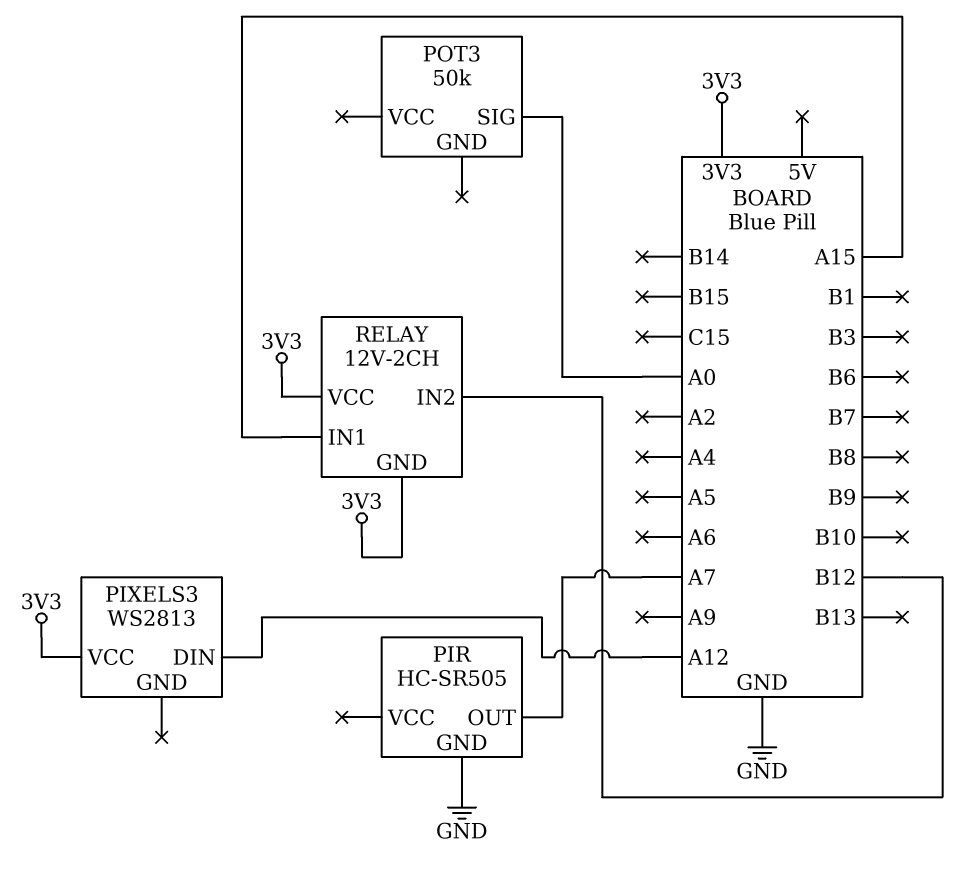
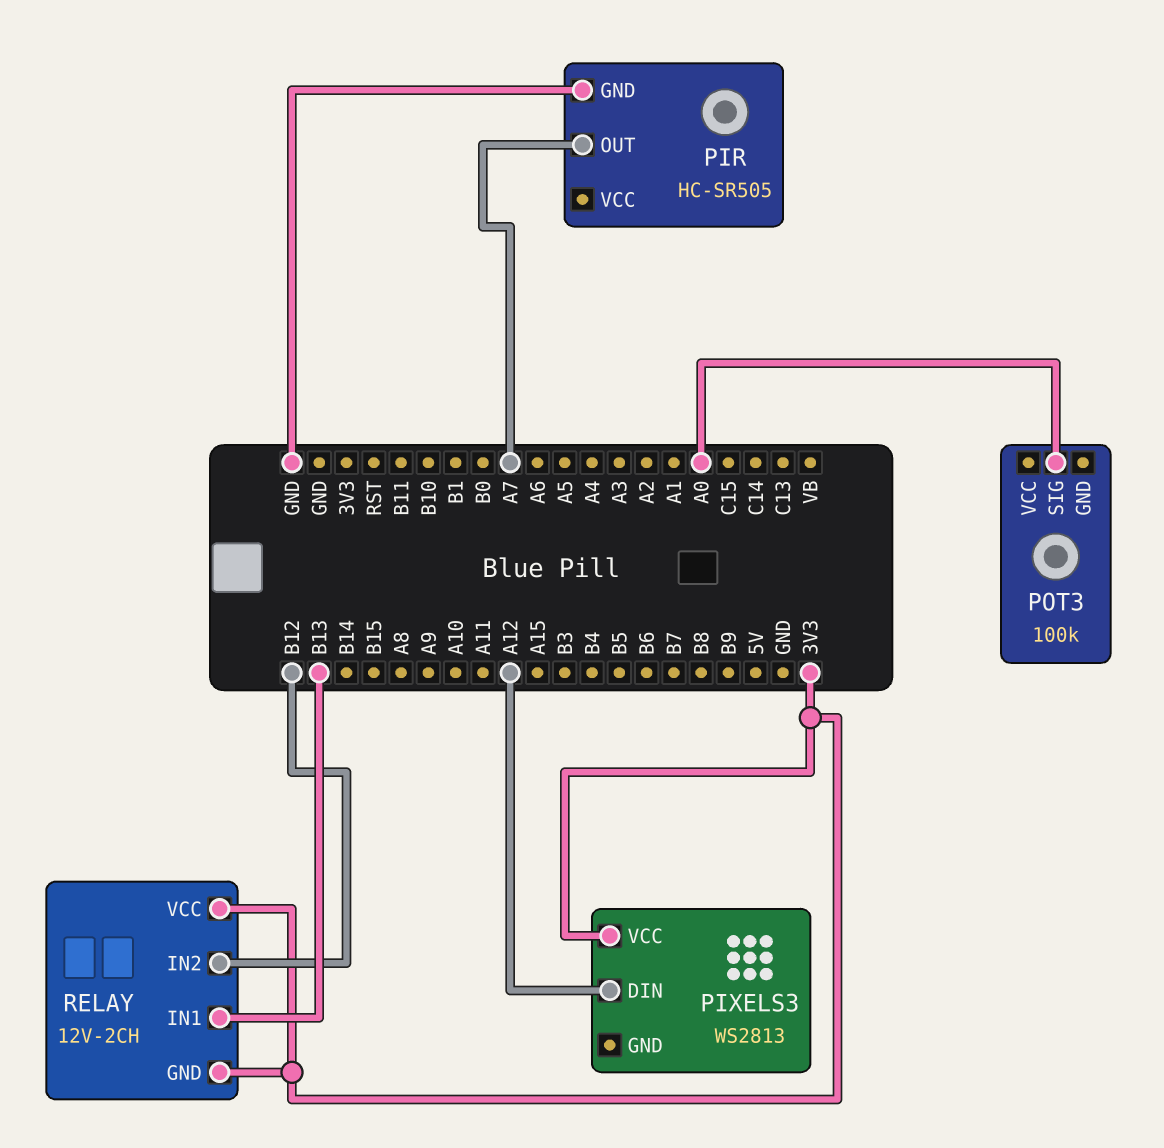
POT3: 50k -> 100k
RELAY pin IN1: A15 -> B13

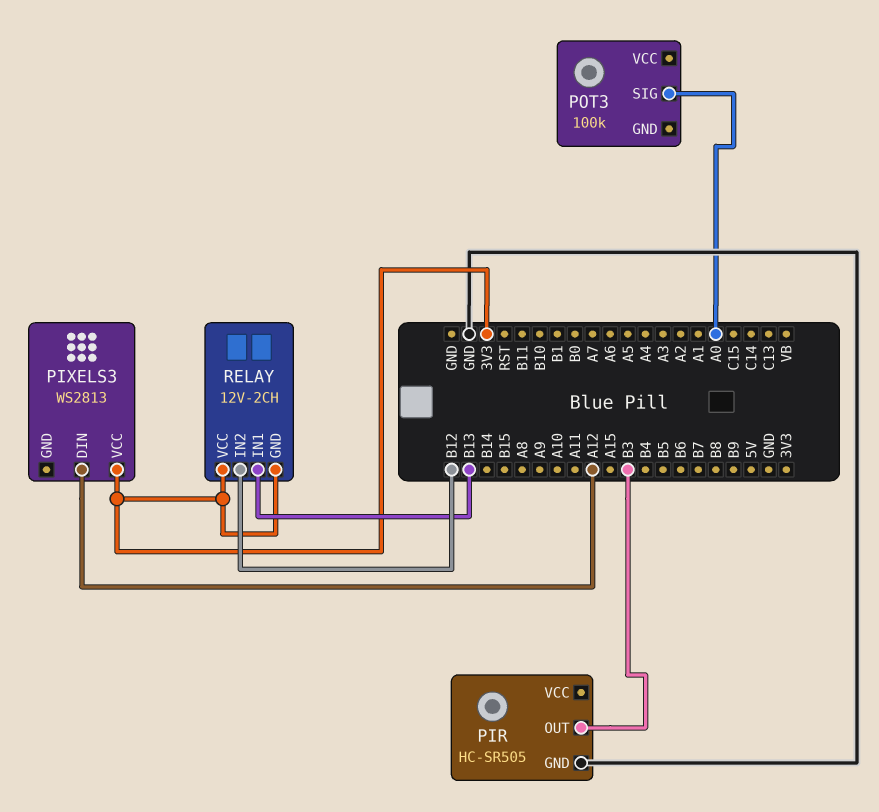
PIR pin OUT: A7 -> B3

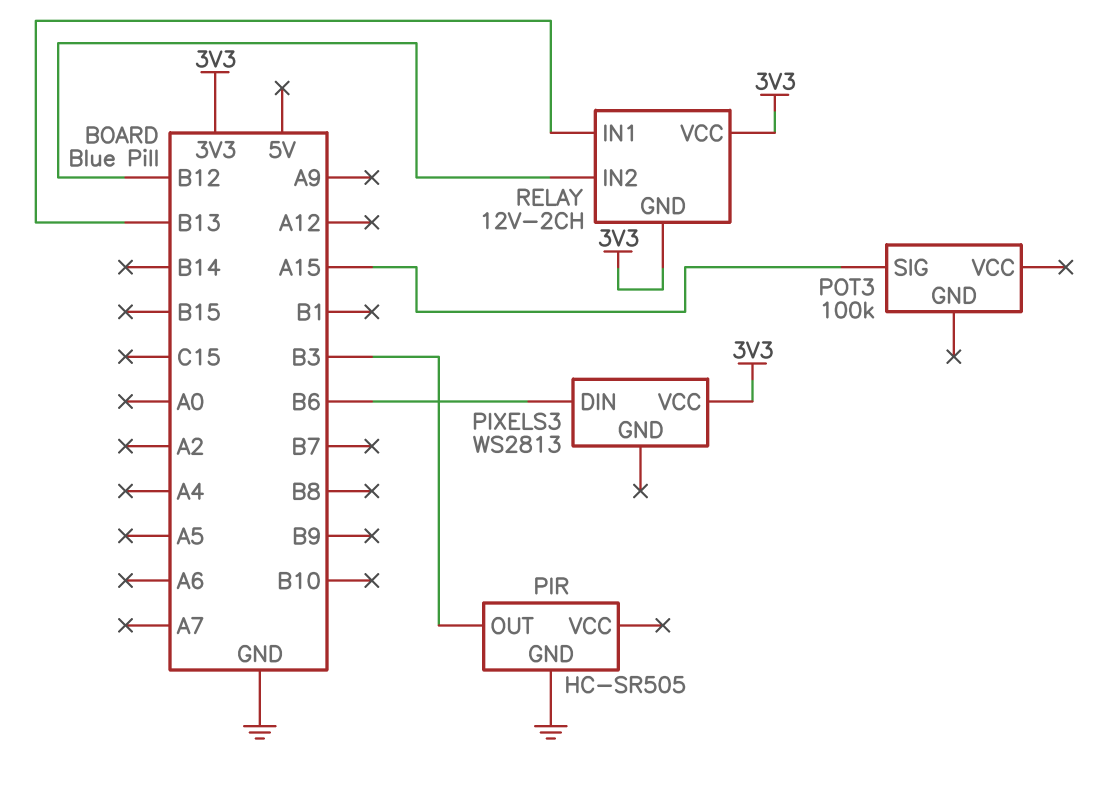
PIXELS3 pin DIN: A12 -> B6
POT3 pin SIG: A0 -> A15

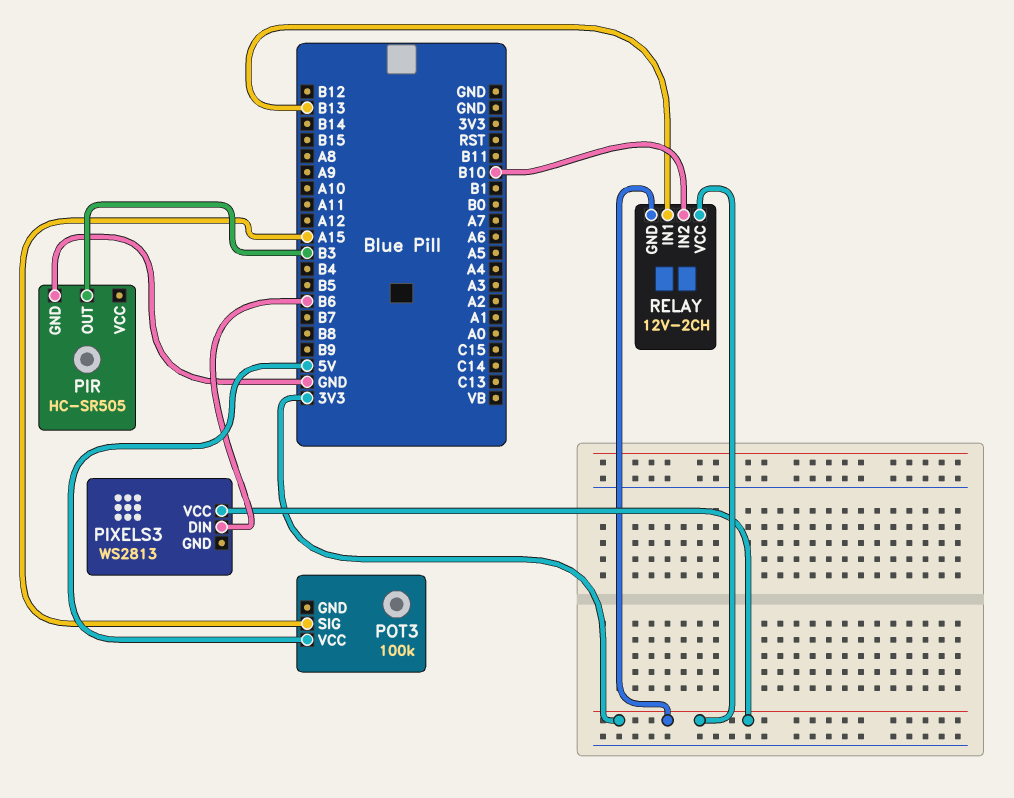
POT3 pin VCC: none -> 5V
RELAY pin IN2: B12 -> B10

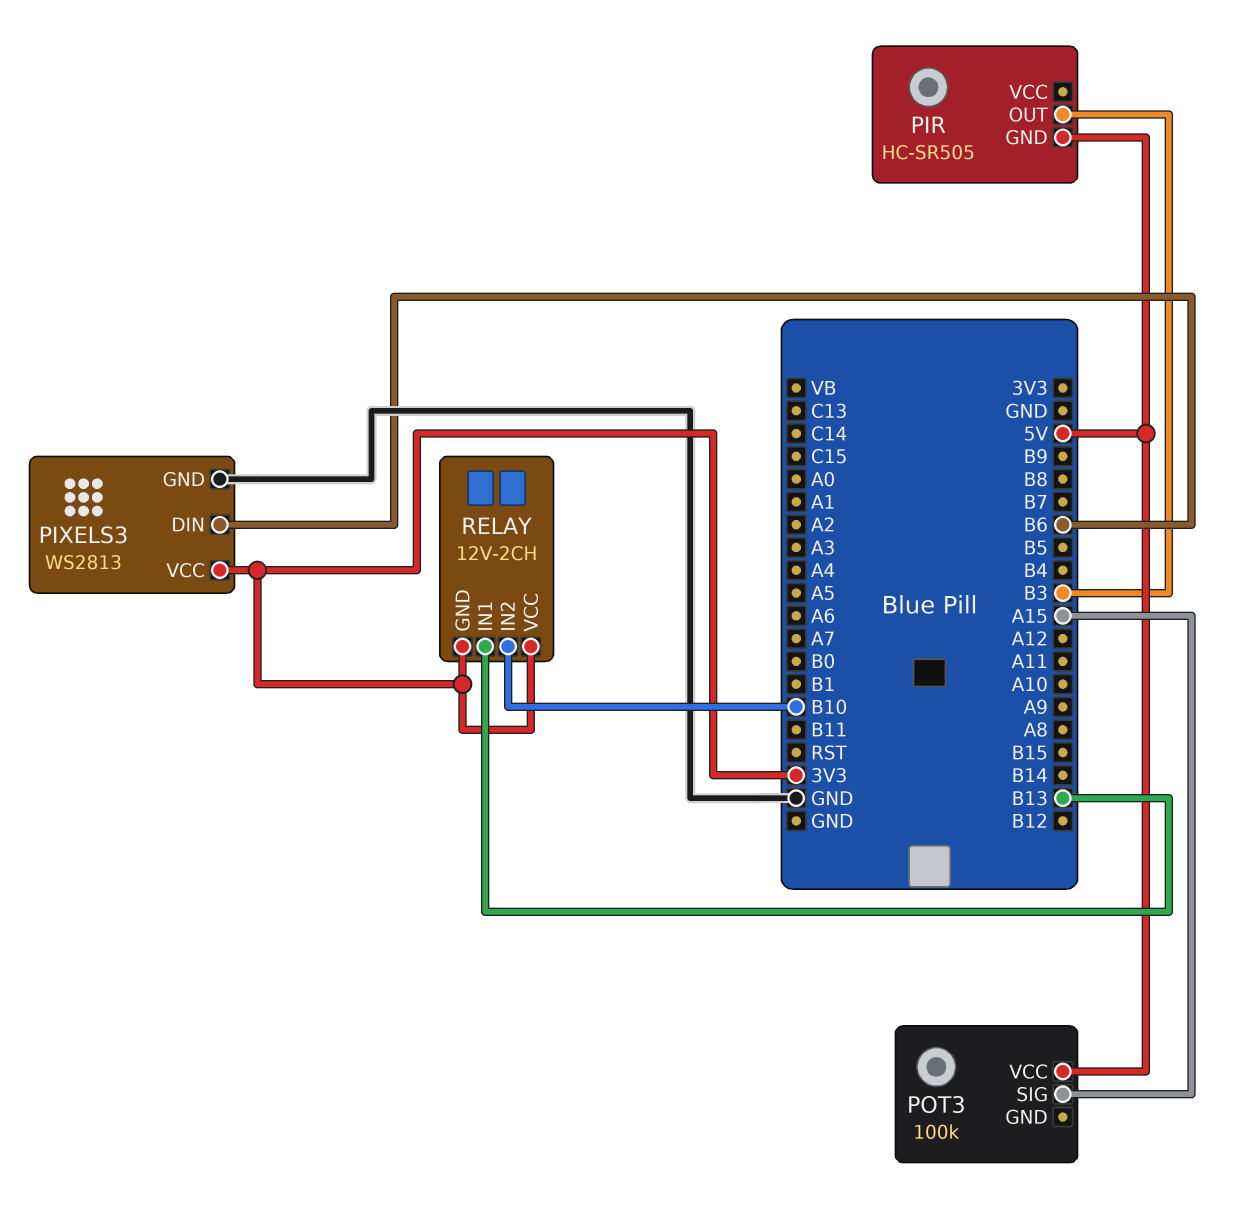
PIR pin GND: GND -> 5V
PIXELS3 pin GND: none -> GND

